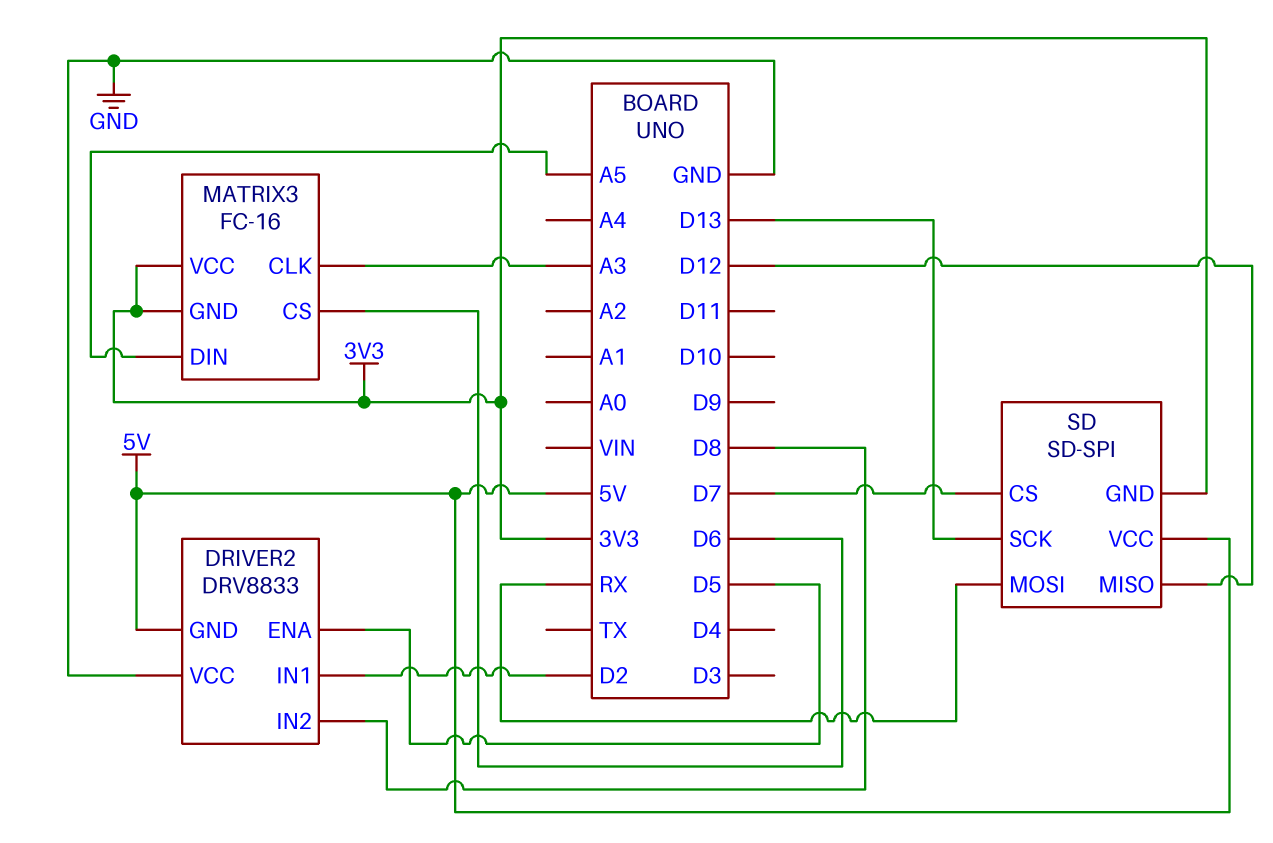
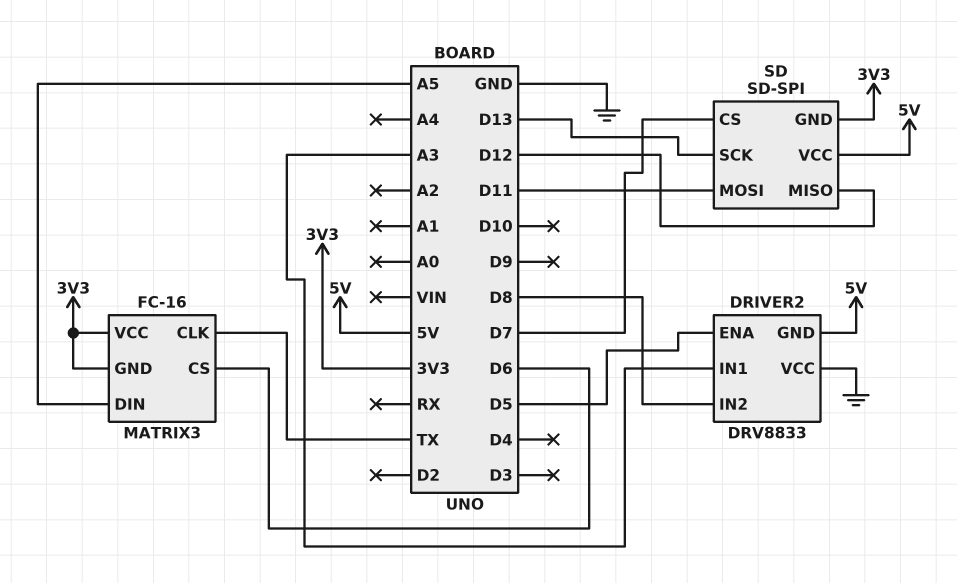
DRIVER2 pin IN1: D2 -> A3
MATRIX3 pin CLK: A3 -> TX
SD pin MOSI: RX -> D11

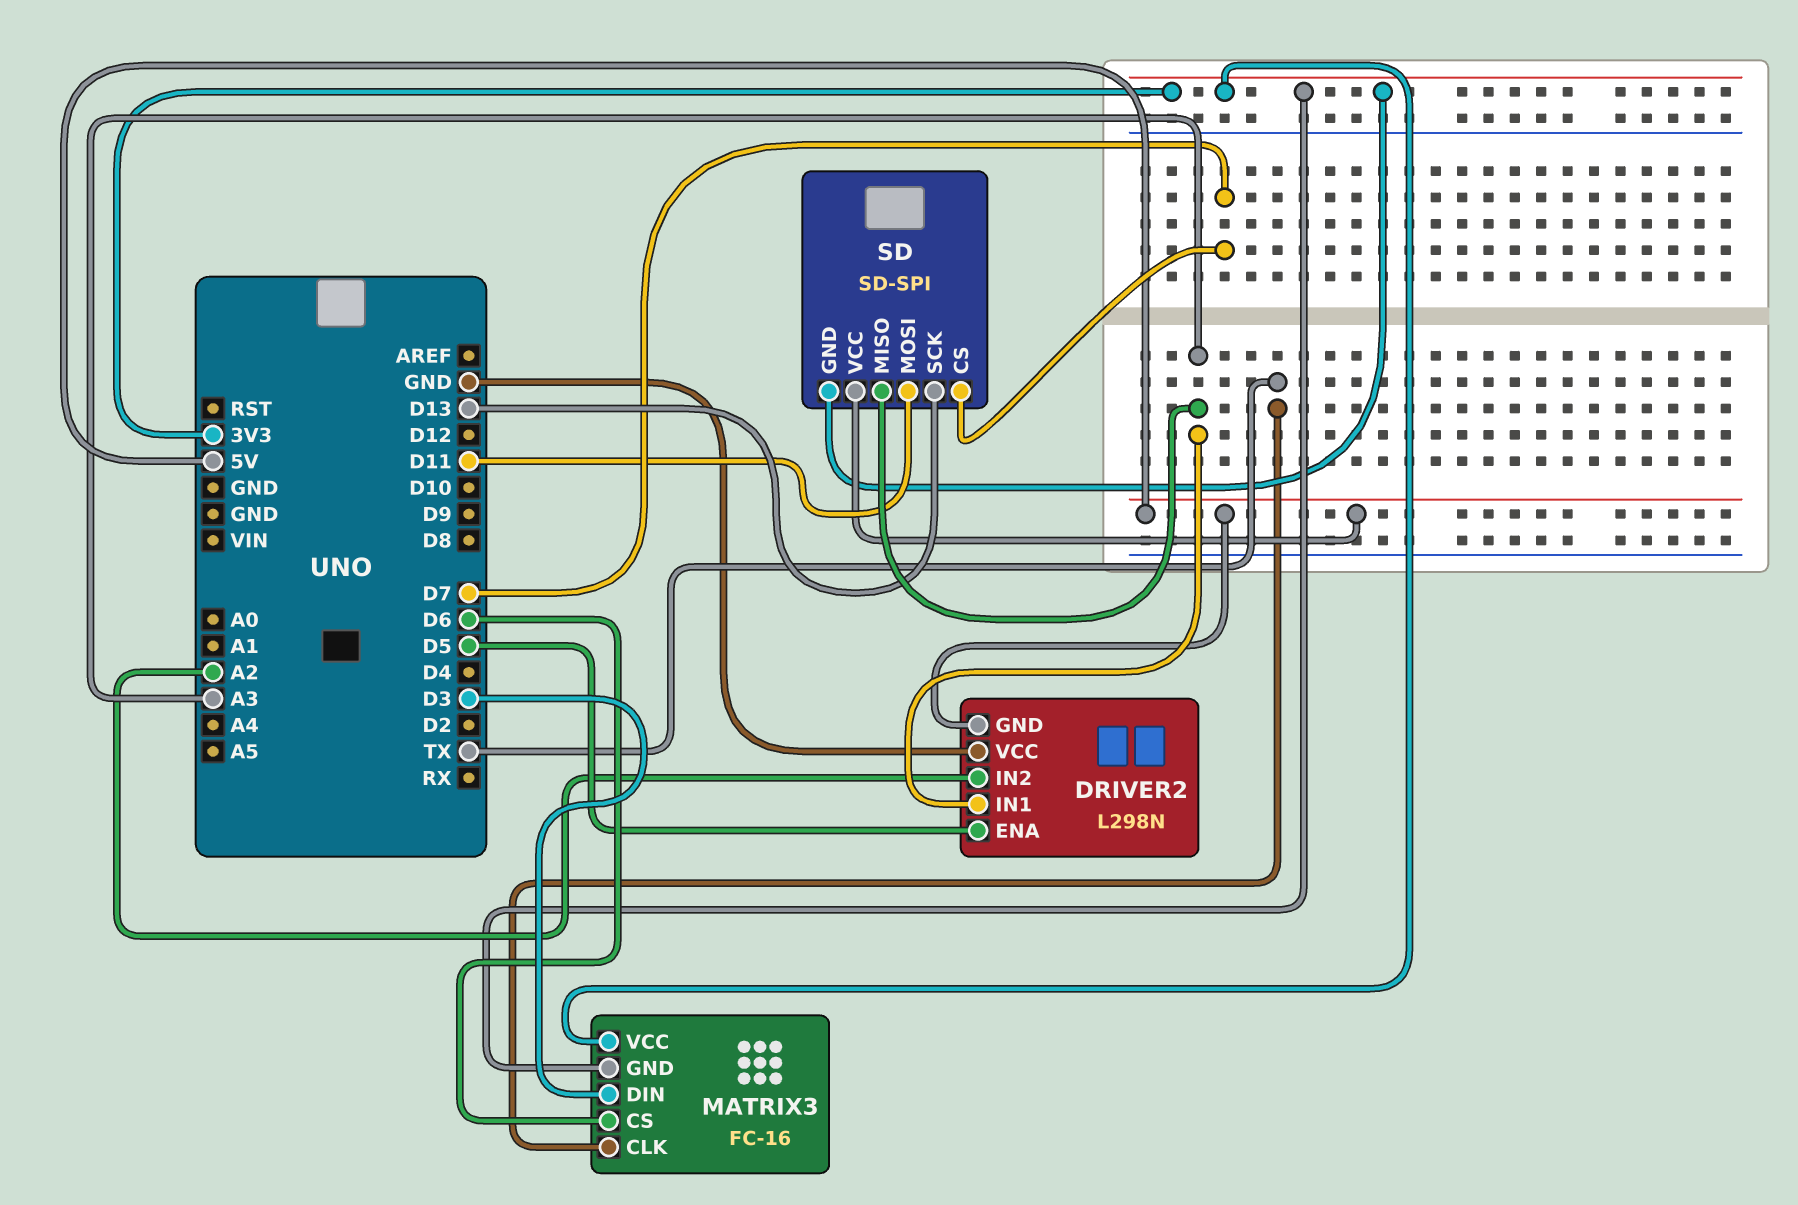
DRIVER2: DRV8833 -> L298N
DRIVER2 pin IN2: D8 -> A2
MATRIX3 pin DIN: A5 -> D3
SD pin MISO: D12 -> A3

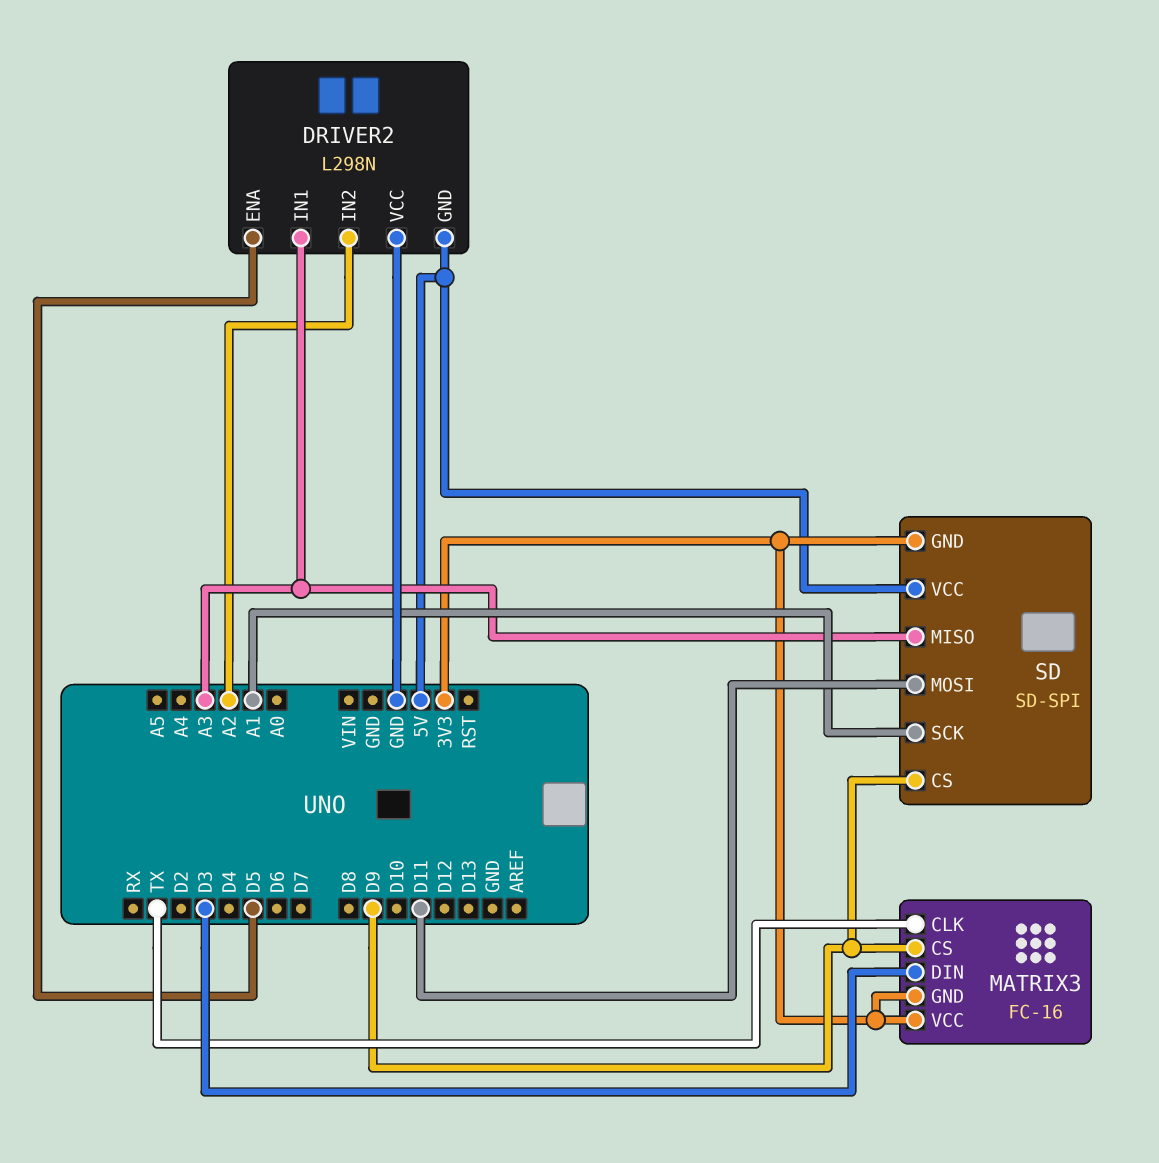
MATRIX3 pin CS: D6 -> D9
SD pin CS: D7 -> D9
SD pin SCK: D13 -> A1

